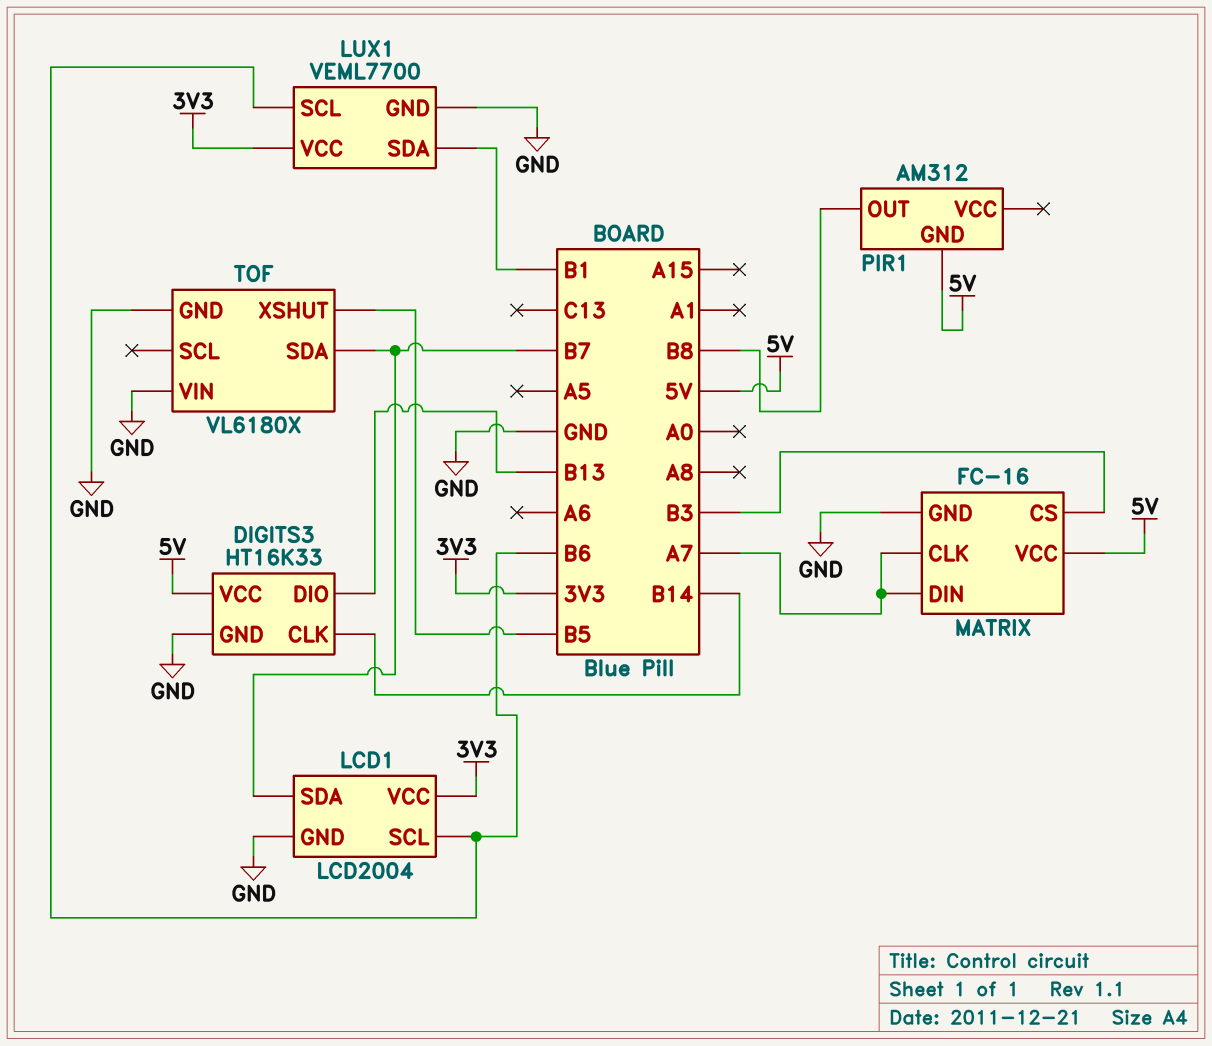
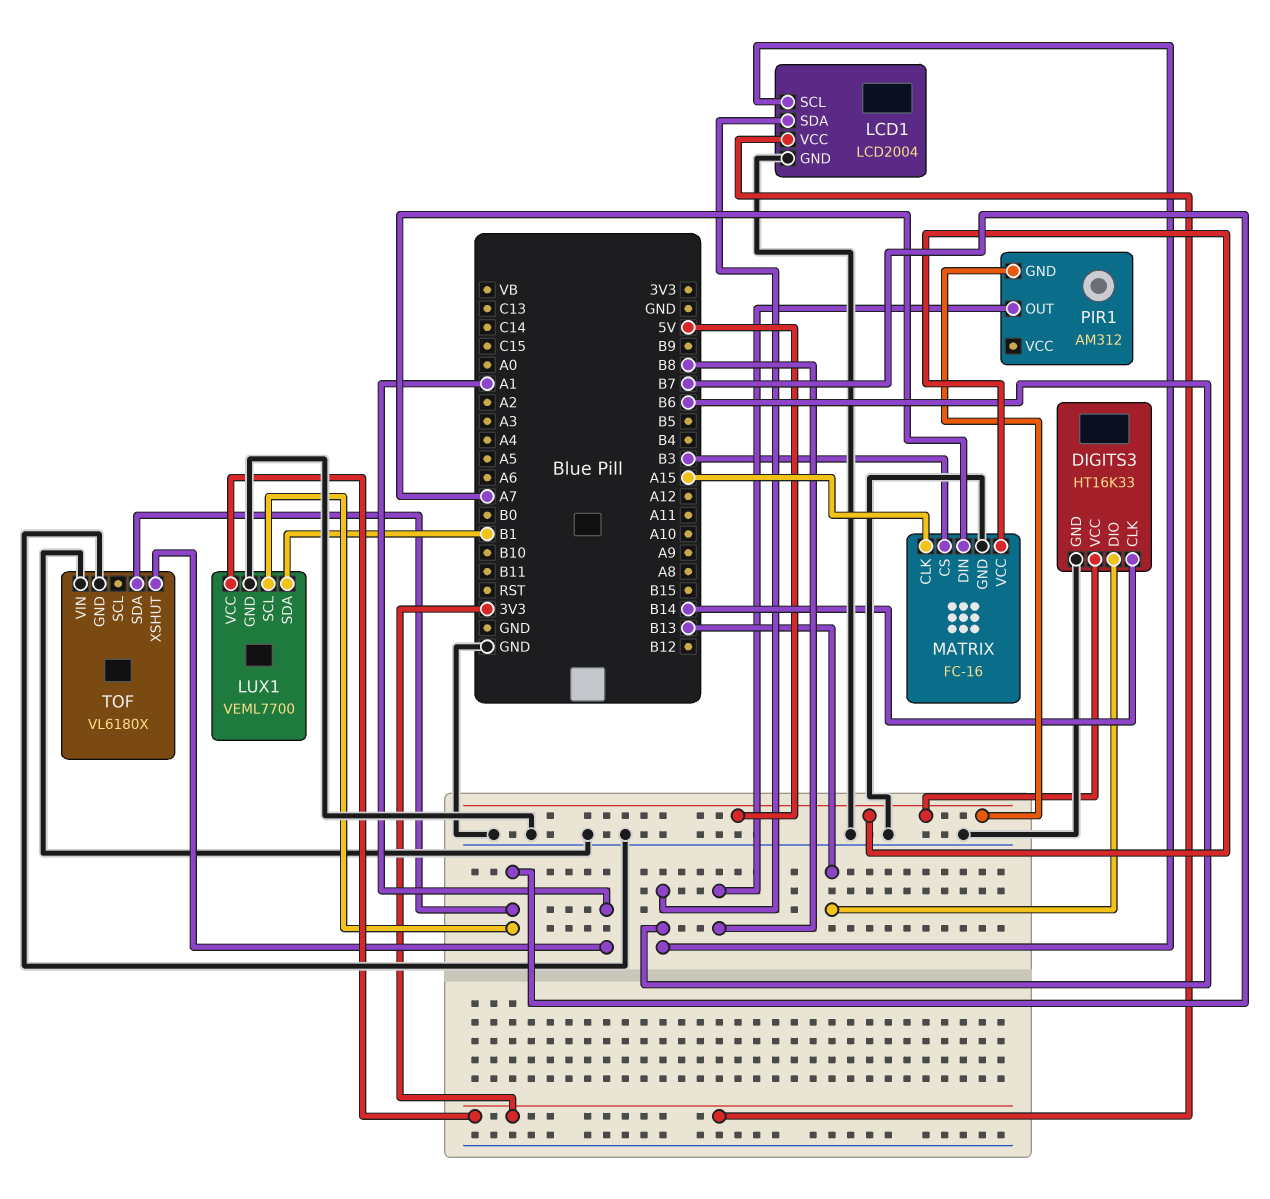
LCD1 pin SDA: B7 -> B6
LUX1 pin SCL: B6 -> B7
MATRIX pin CLK: A7 -> A15
TOF pin XSHUT: B5 -> A1

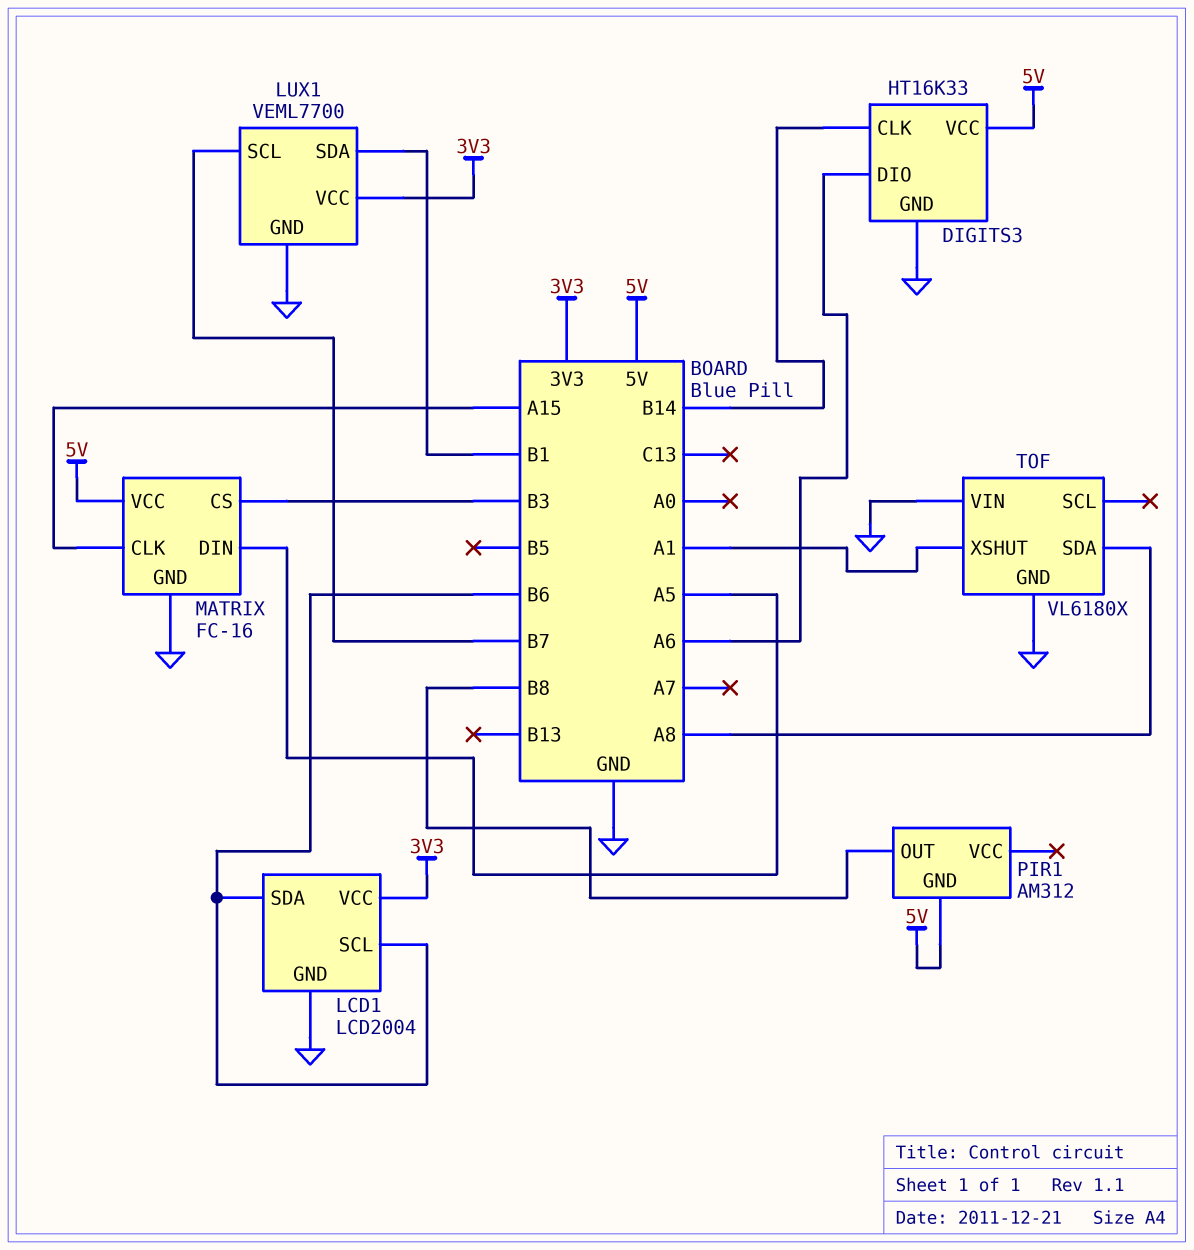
DIGITS3 pin DIO: B13 -> A6
MATRIX pin DIN: A7 -> A5
TOF pin SDA: B7 -> A8

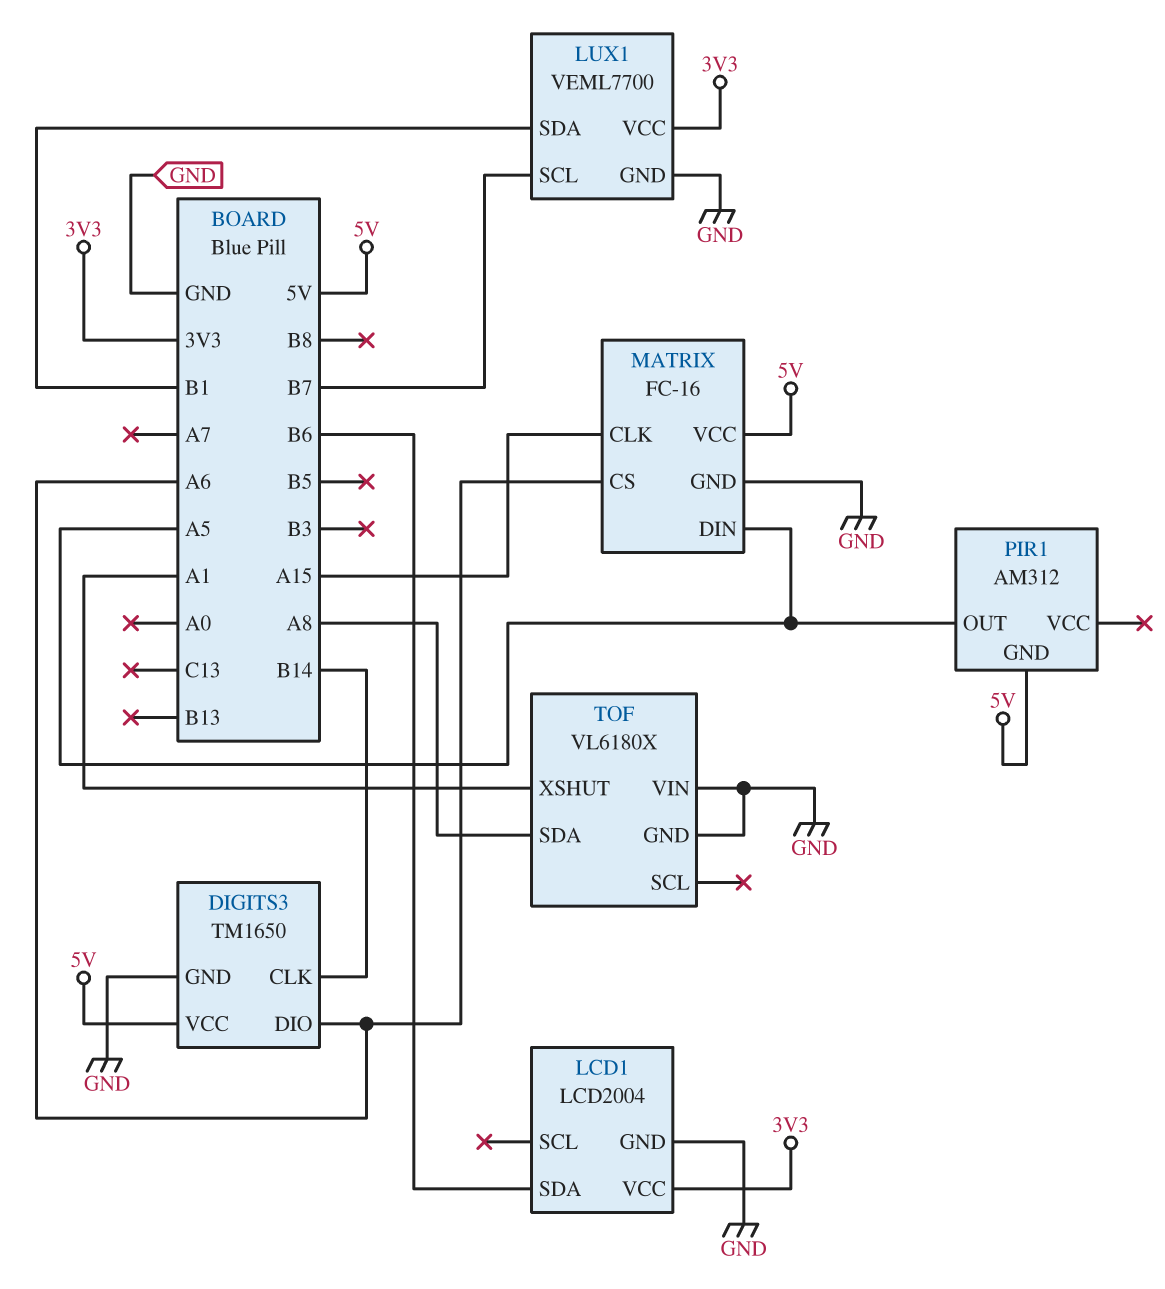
DIGITS3: HT16K33 -> TM1650
LCD1 pin SCL: B6 -> none
MATRIX pin CS: B3 -> A6
PIR1 pin OUT: B8 -> A5

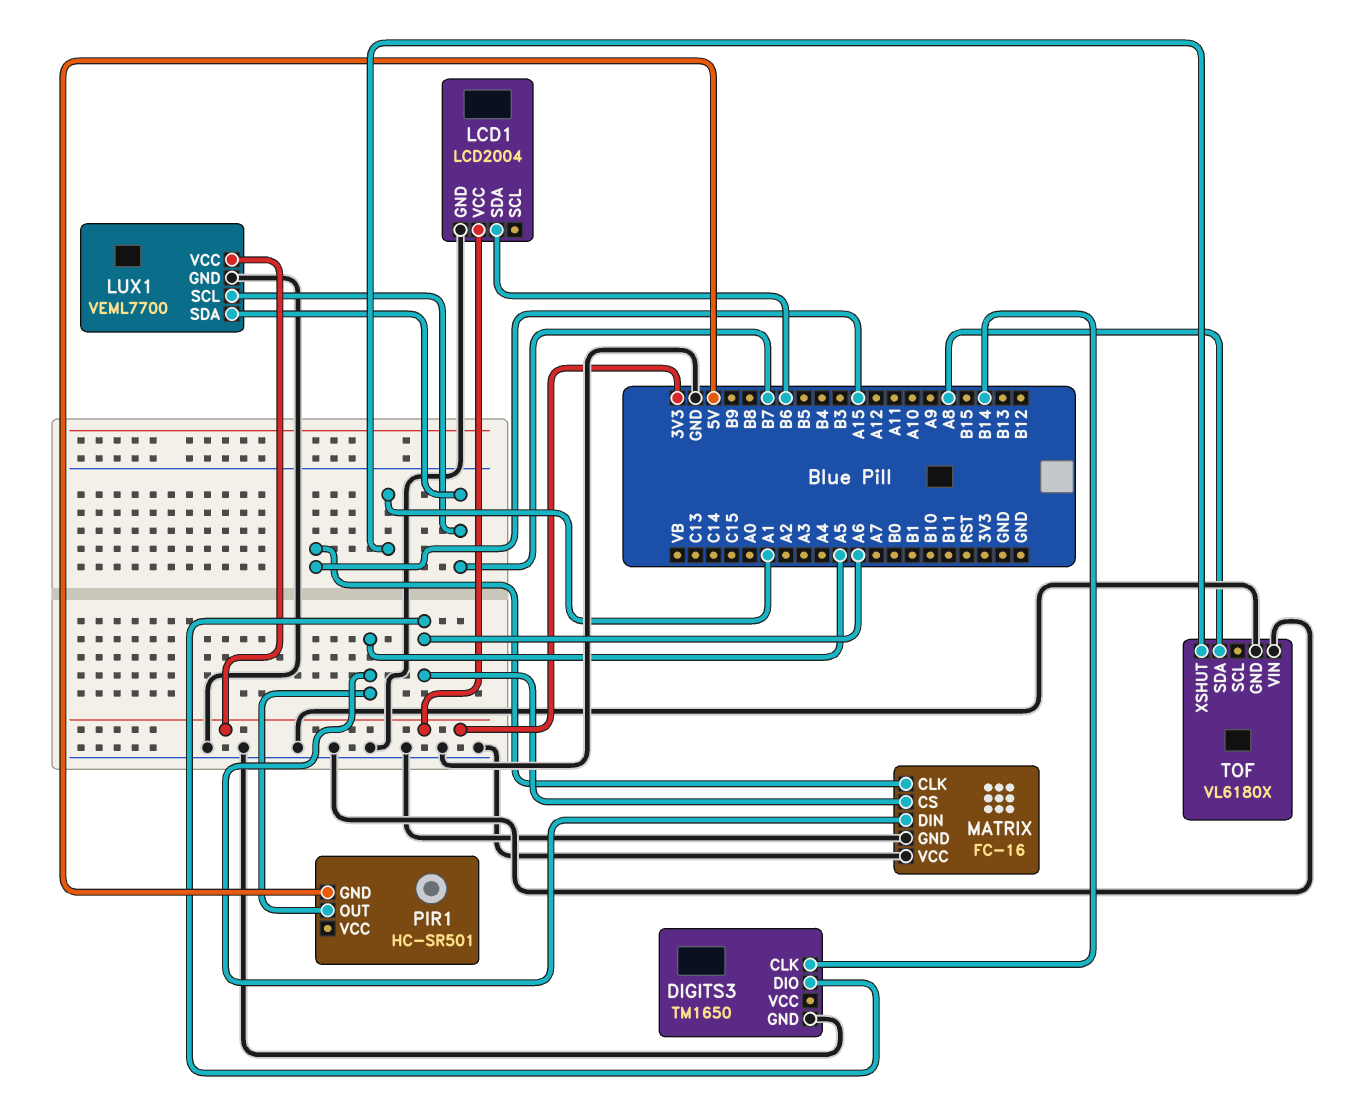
DIGITS3 pin VCC: 5V -> none
LUX1 pin SDA: B1 -> B7
MATRIX pin VCC: 5V -> GND
PIR1: AM312 -> HC-SR501

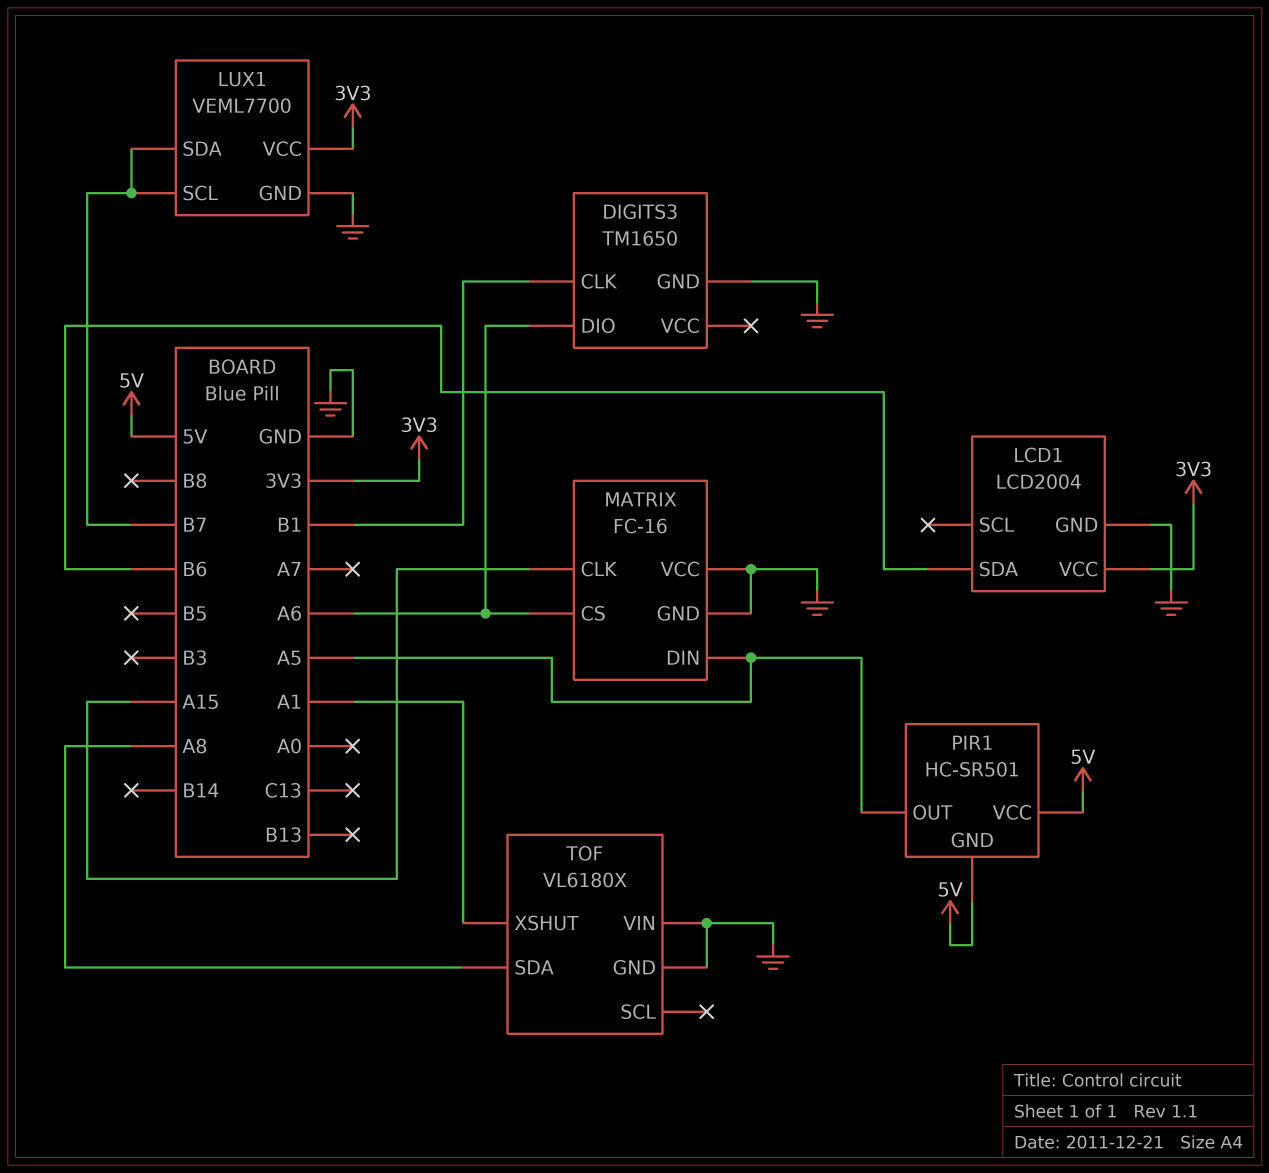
DIGITS3 pin CLK: B14 -> B1
PIR1 pin VCC: none -> 5V

